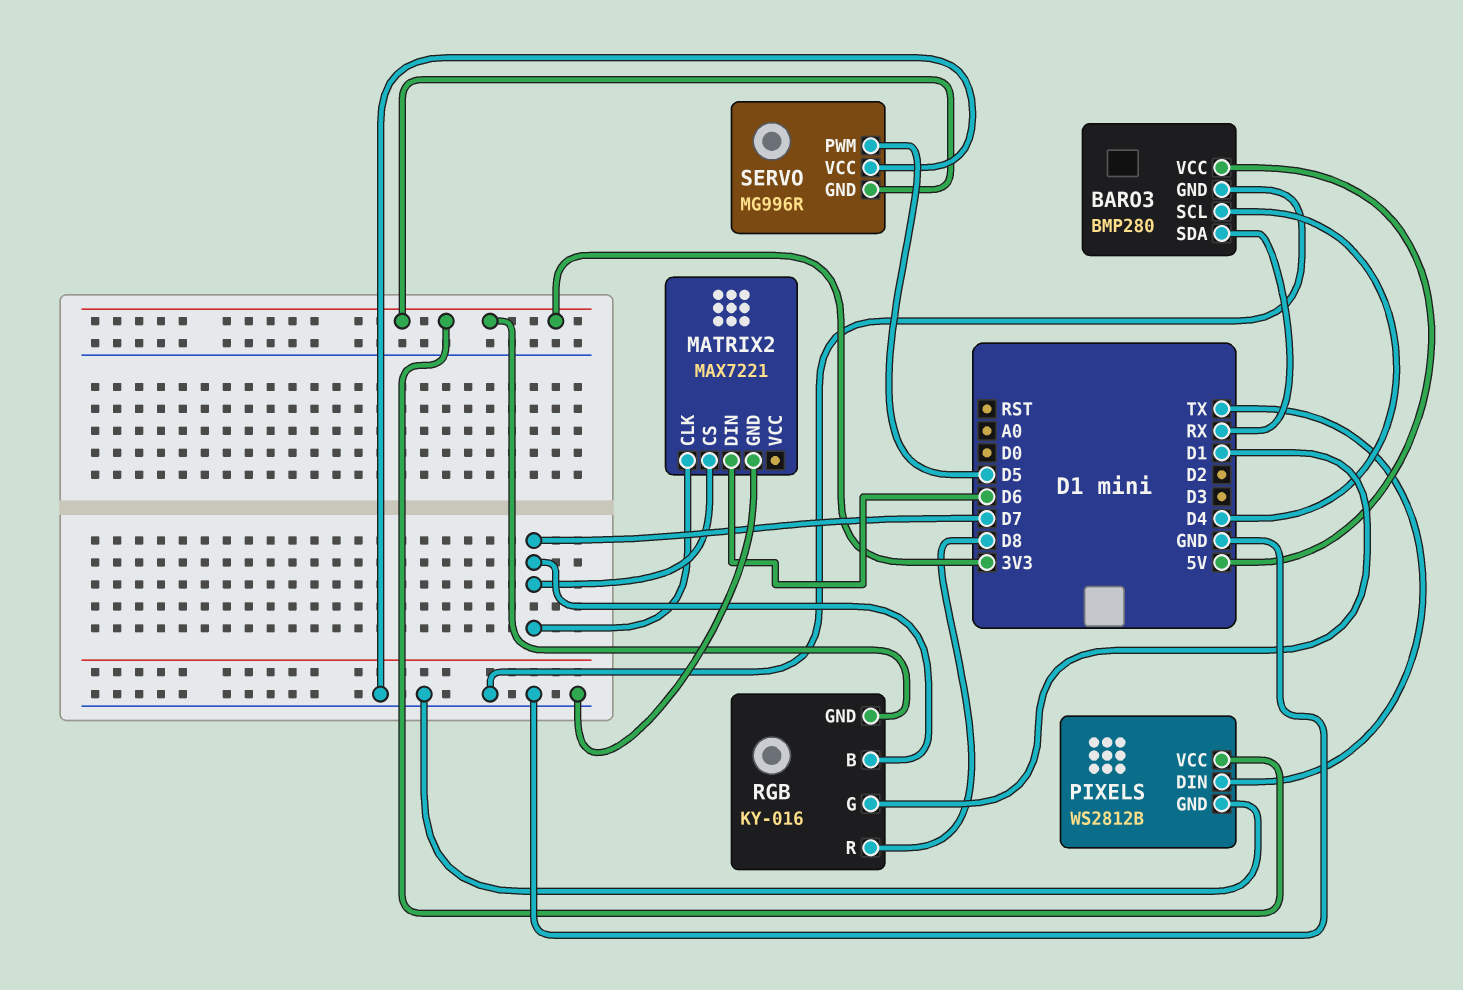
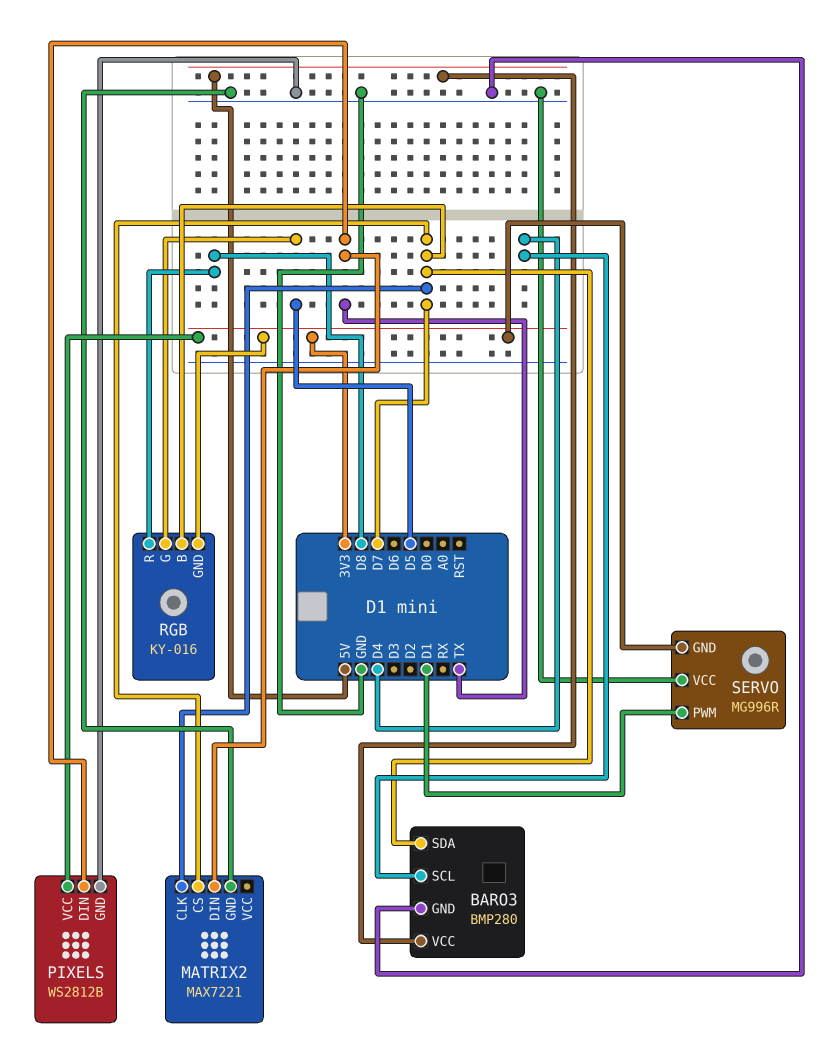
BARO3 pin SDA: RX -> D7
MATRIX2 pin DIN: D6 -> TX
RGB pin G: D1 -> D5
SERVO pin PWM: D5 -> D1

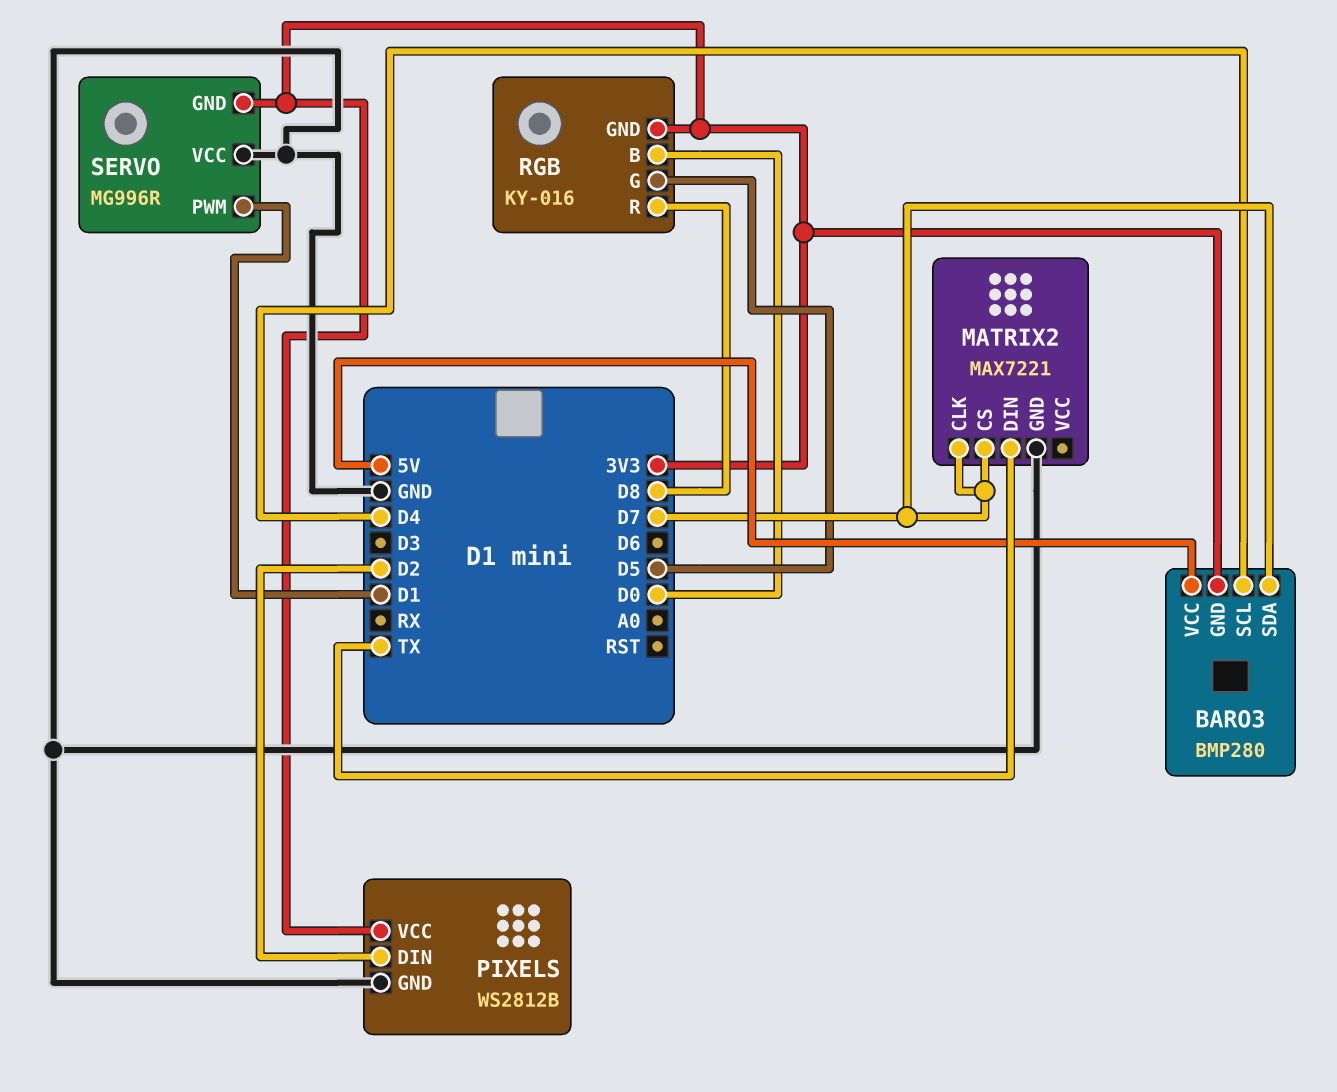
BARO3 pin GND: GND -> 3V3
PIXELS pin DIN: TX -> D2
RGB pin B: D7 -> D0

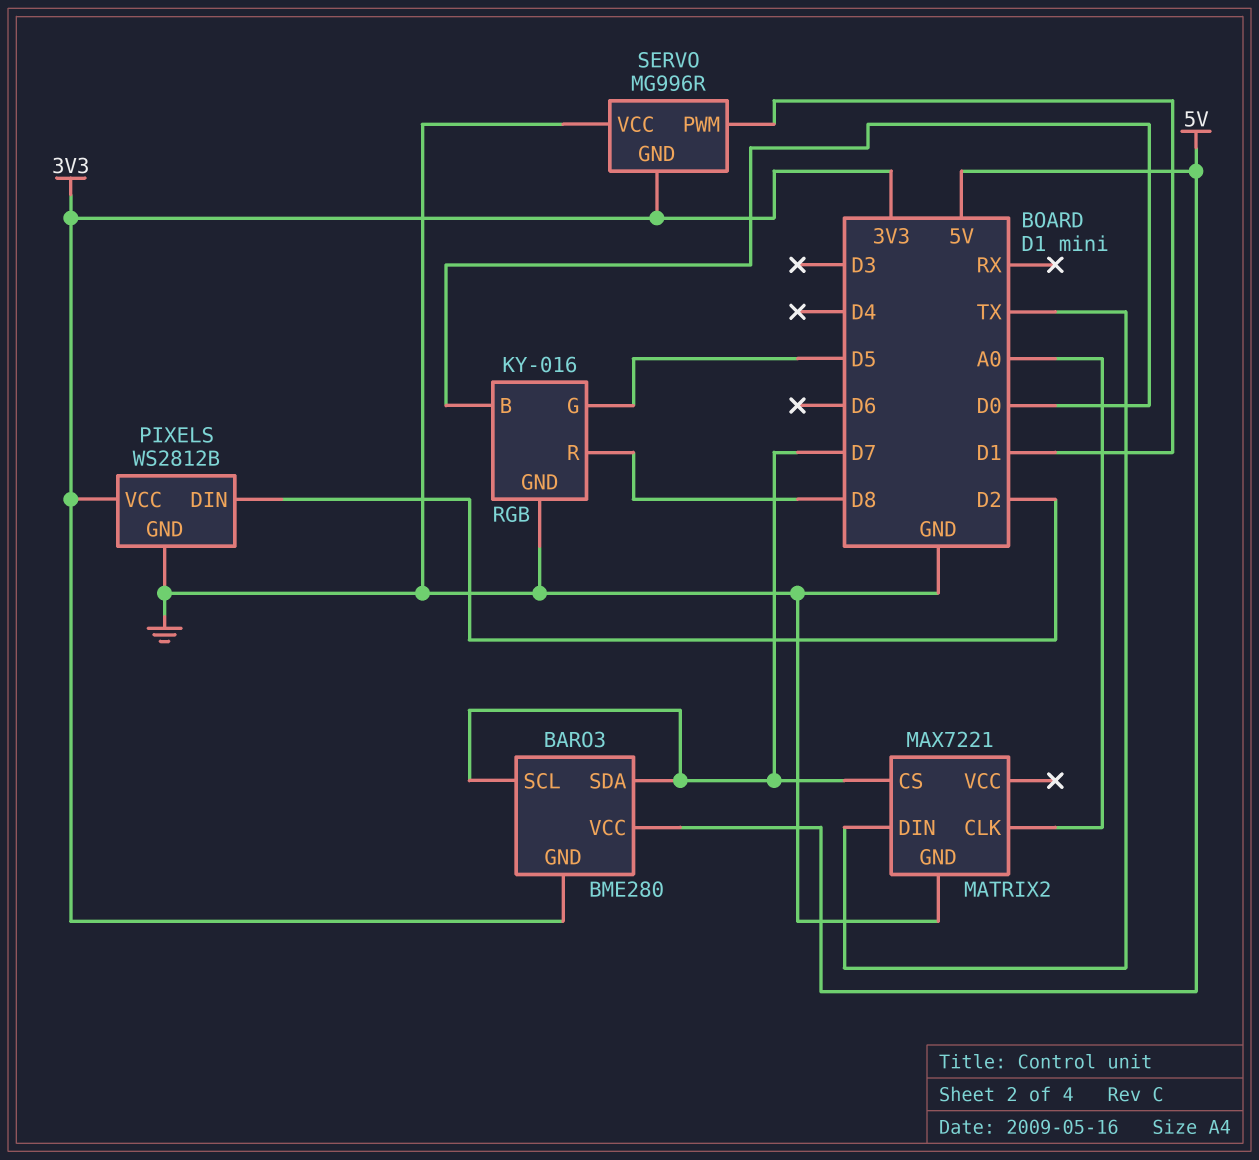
BARO3: BMP280 -> BME280
BARO3 pin SCL: D4 -> D7
MATRIX2 pin CLK: D7 -> A0
RGB pin GND: 3V3 -> GND

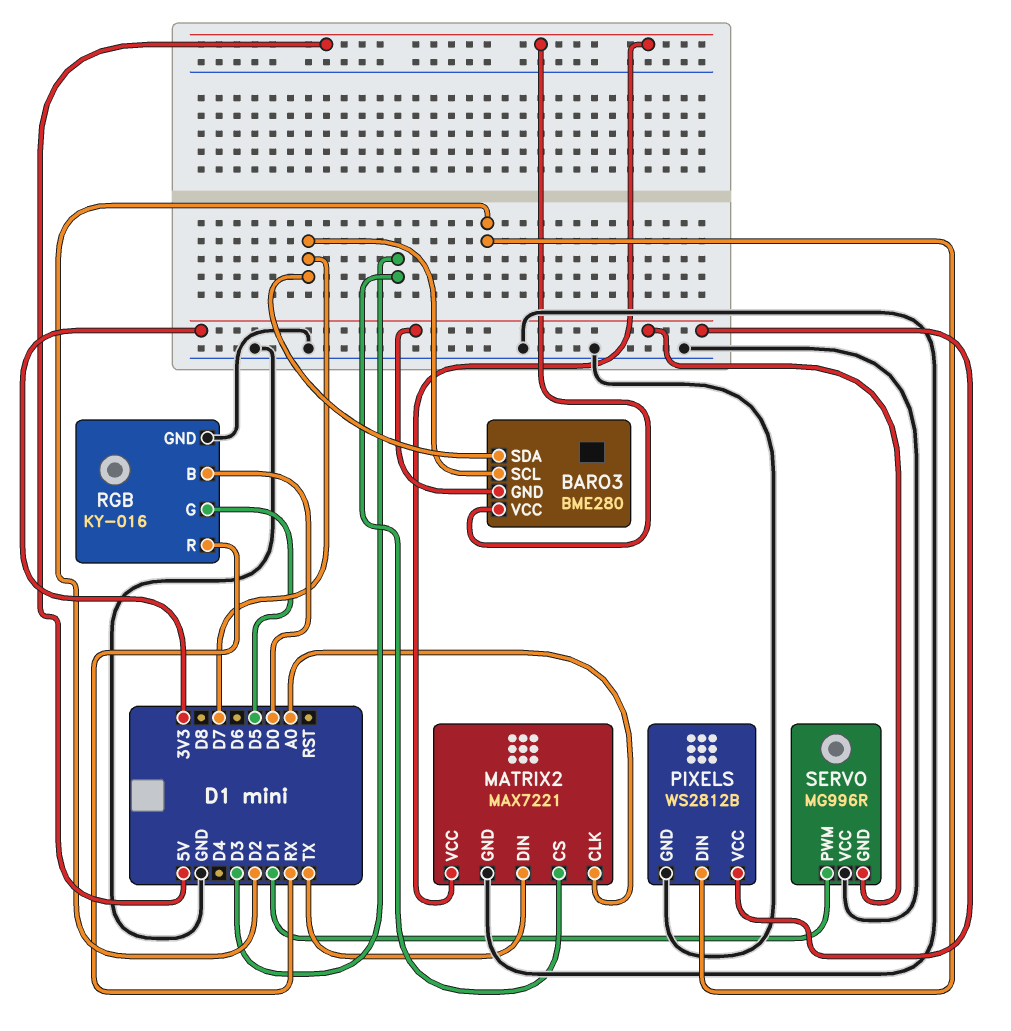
MATRIX2 pin CS: D7 -> D3
MATRIX2 pin VCC: none -> 5V
RGB pin R: D8 -> RX

